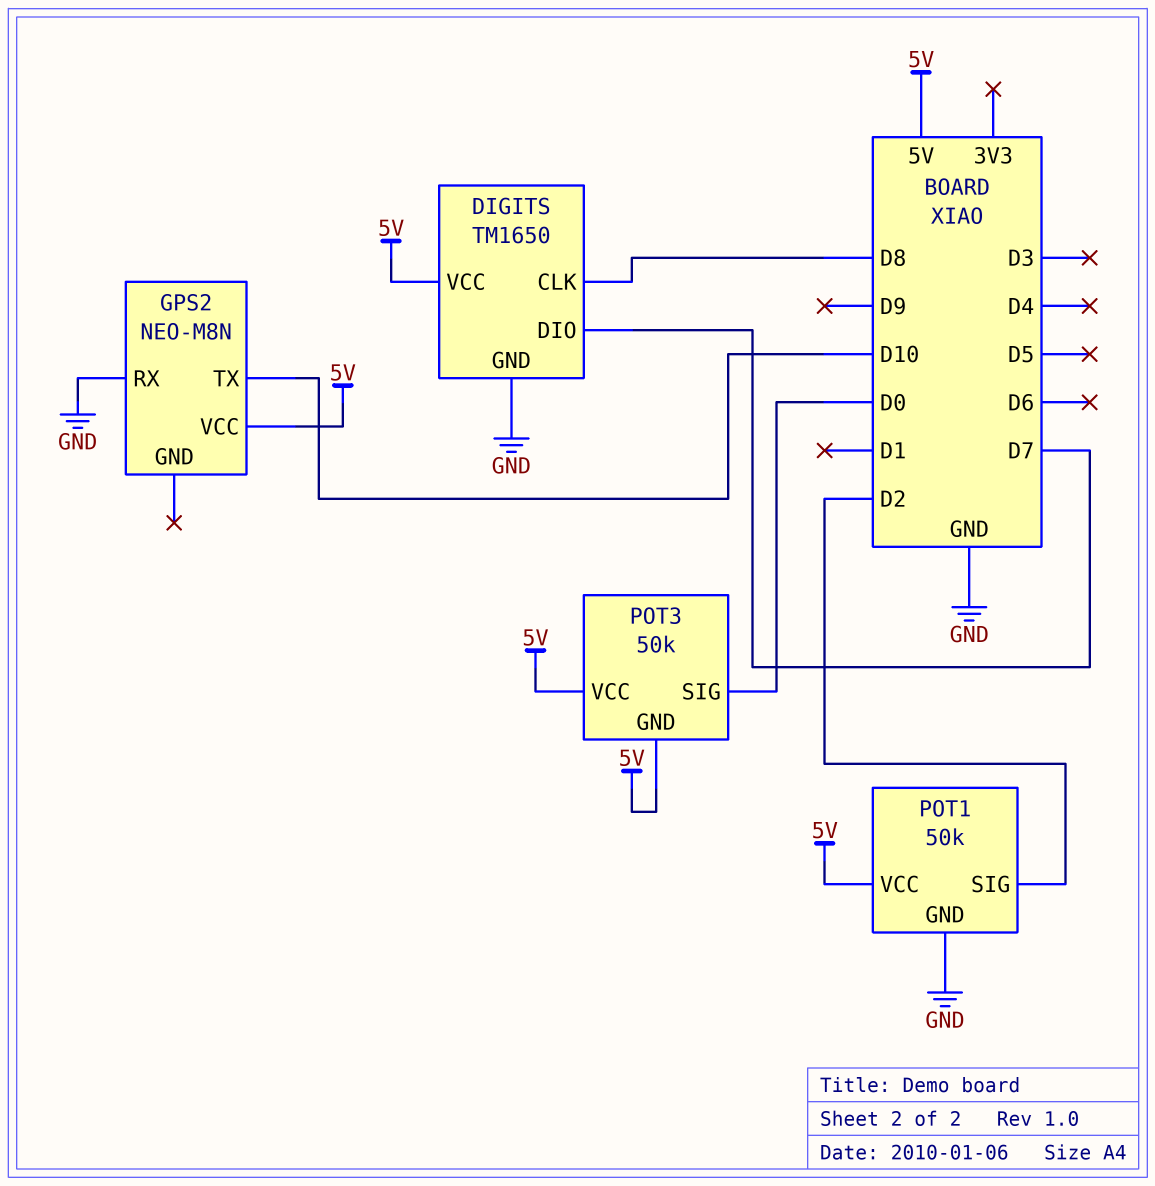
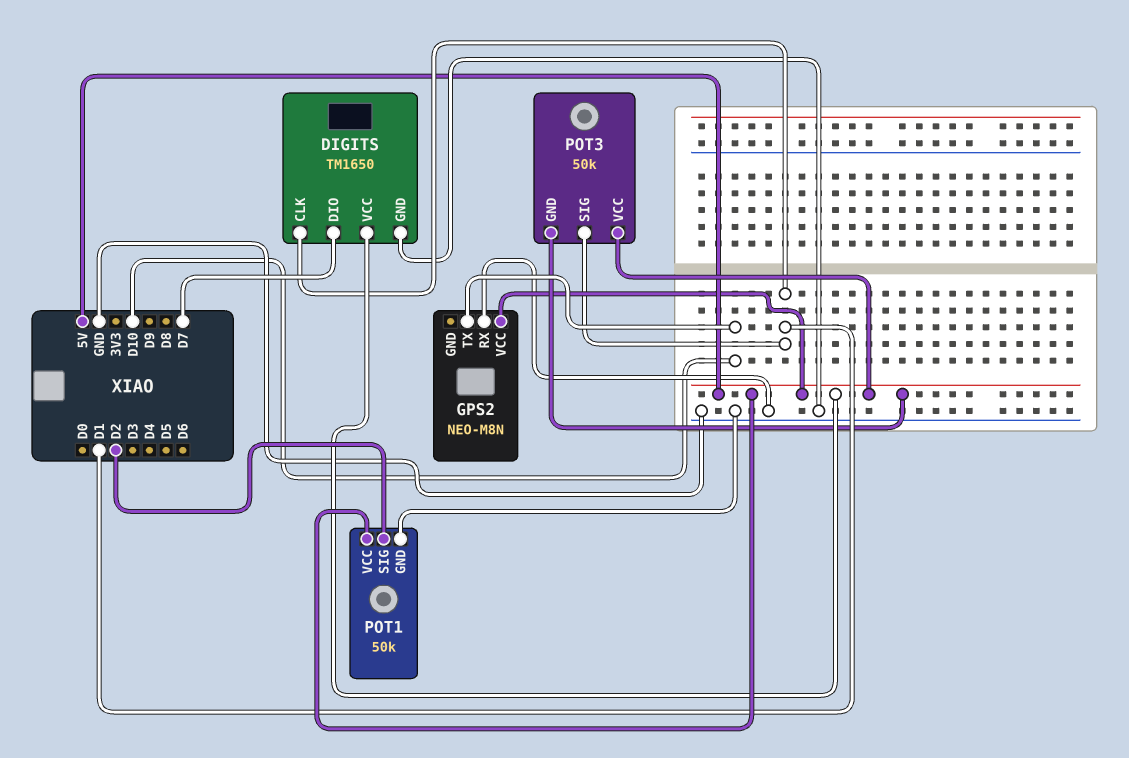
DIGITS pin CLK: D8 -> D1
POT3 pin SIG: D0 -> D1

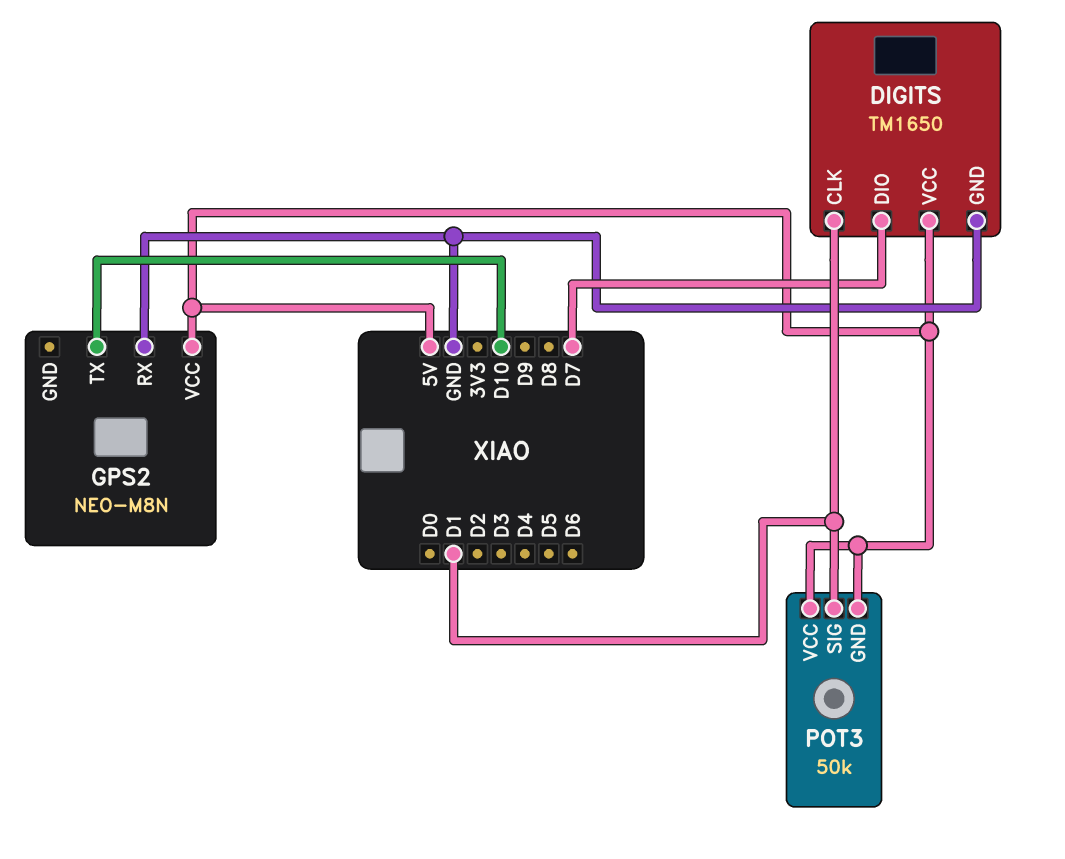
POT1: 50k -> none
POT1 pin GND: GND -> none
POT1 pin SIG: D2 -> none
POT1 pin VCC: 5V -> none

